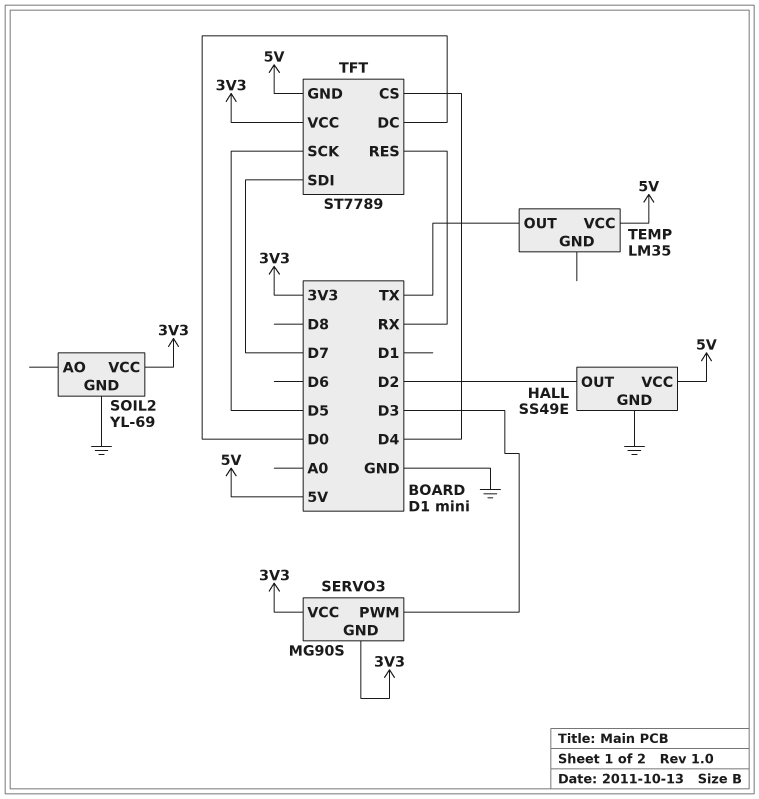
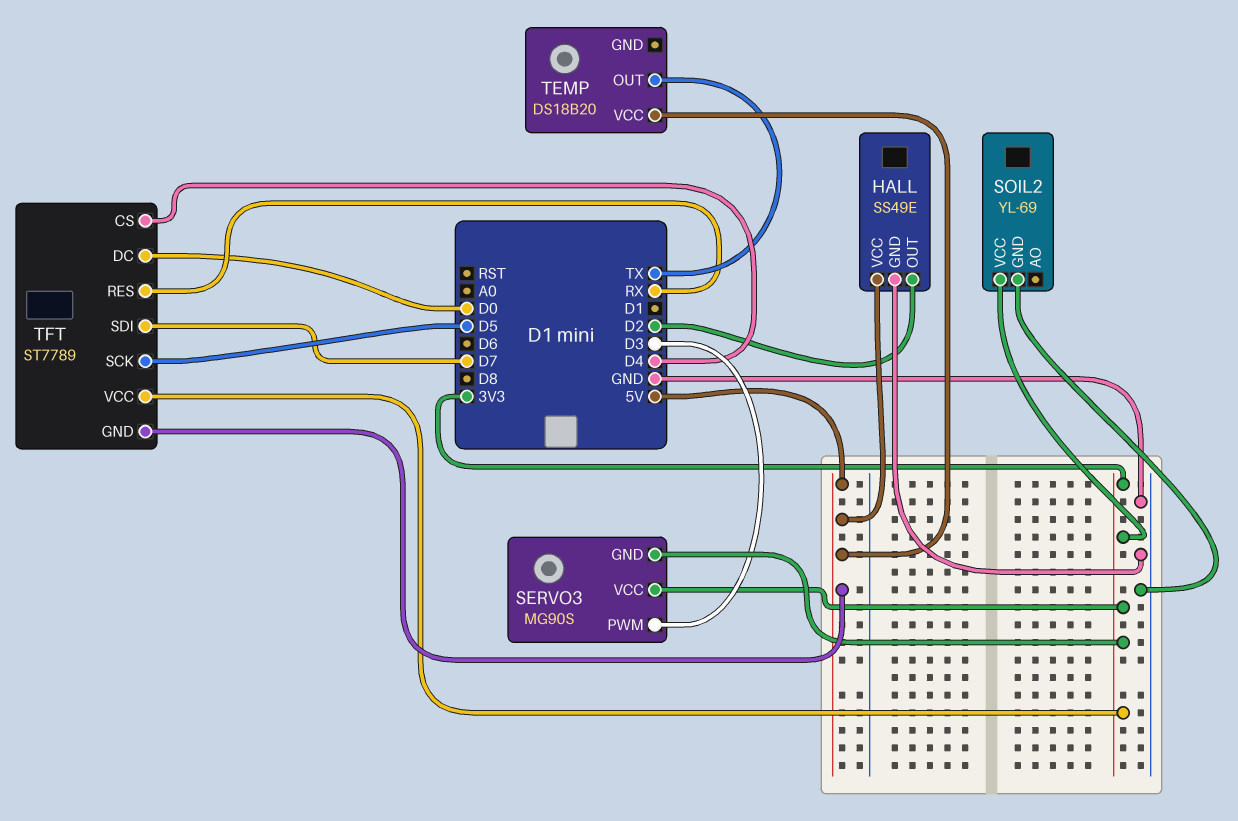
TEMP: LM35 -> DS18B20

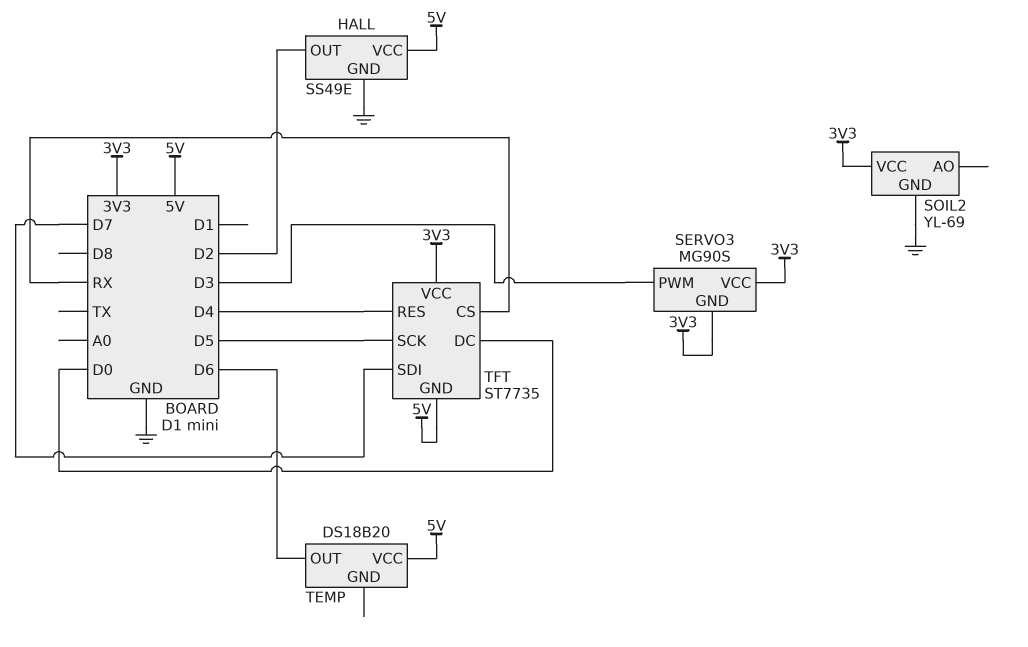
TEMP pin OUT: TX -> D6
TFT: ST7789 -> ST7735
TFT pin CS: D4 -> RX
TFT pin RES: RX -> D4

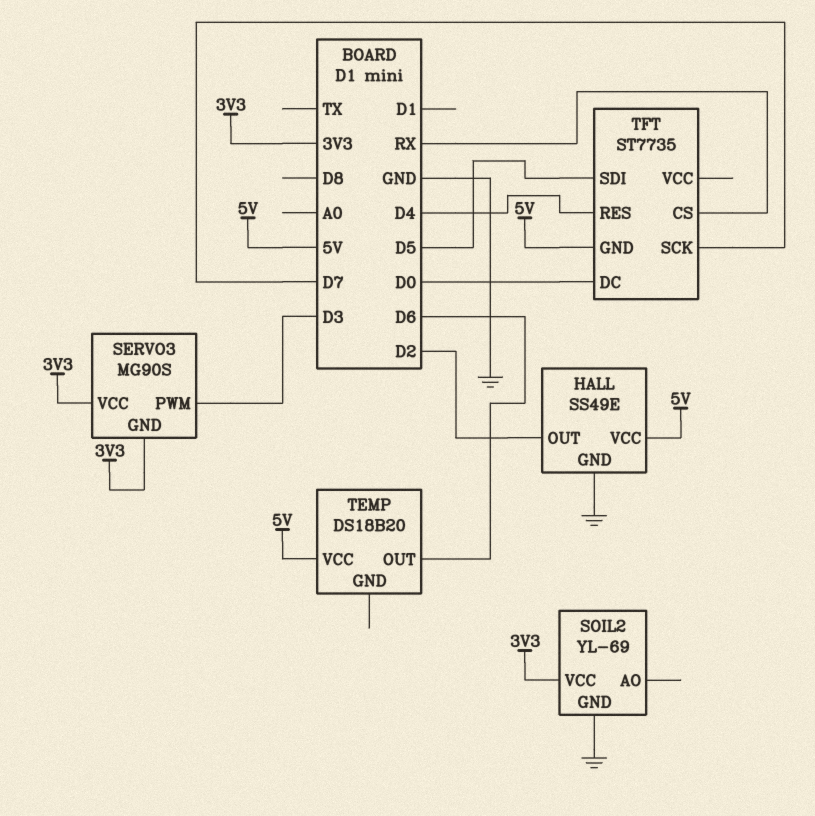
TFT pin SCK: D5 -> D7
TFT pin SDI: D7 -> D5
TFT pin VCC: 3V3 -> none

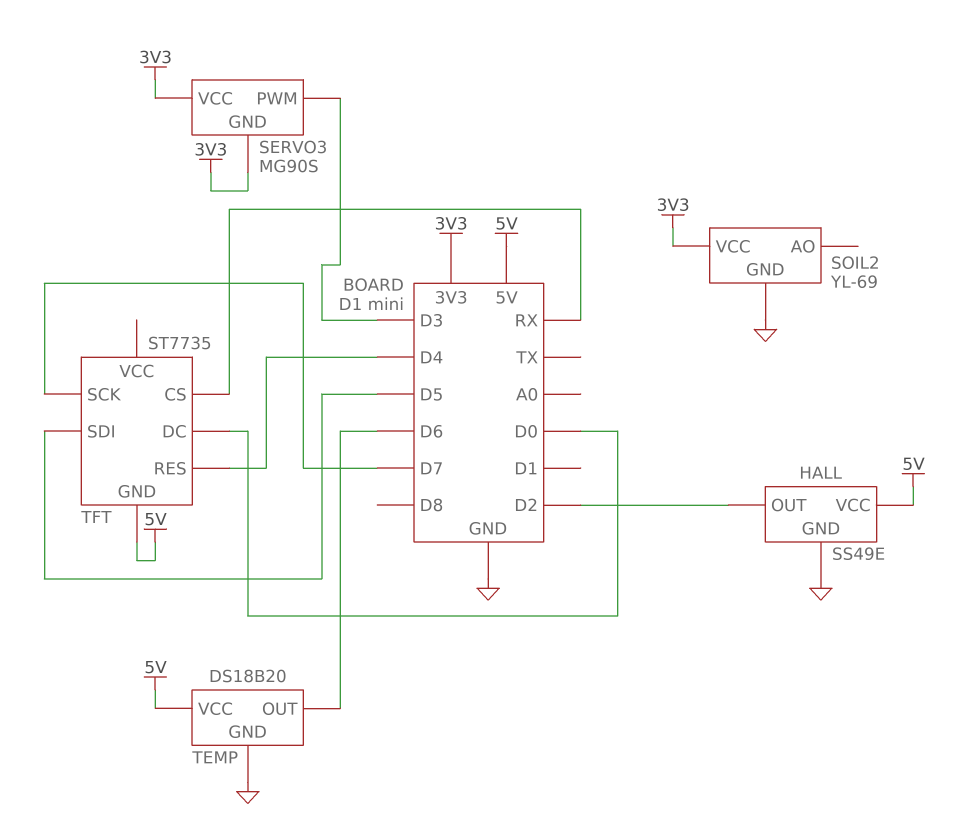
TEMP pin GND: none -> GND

